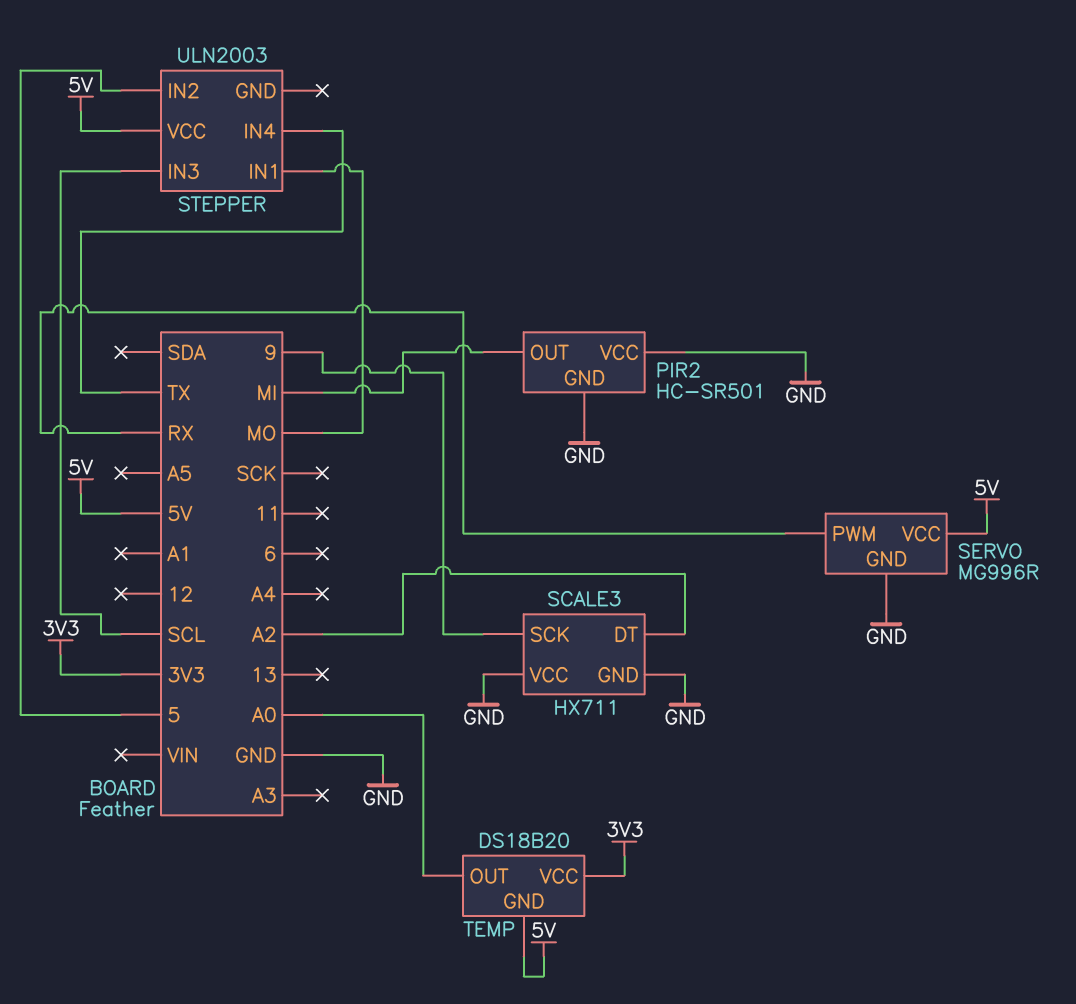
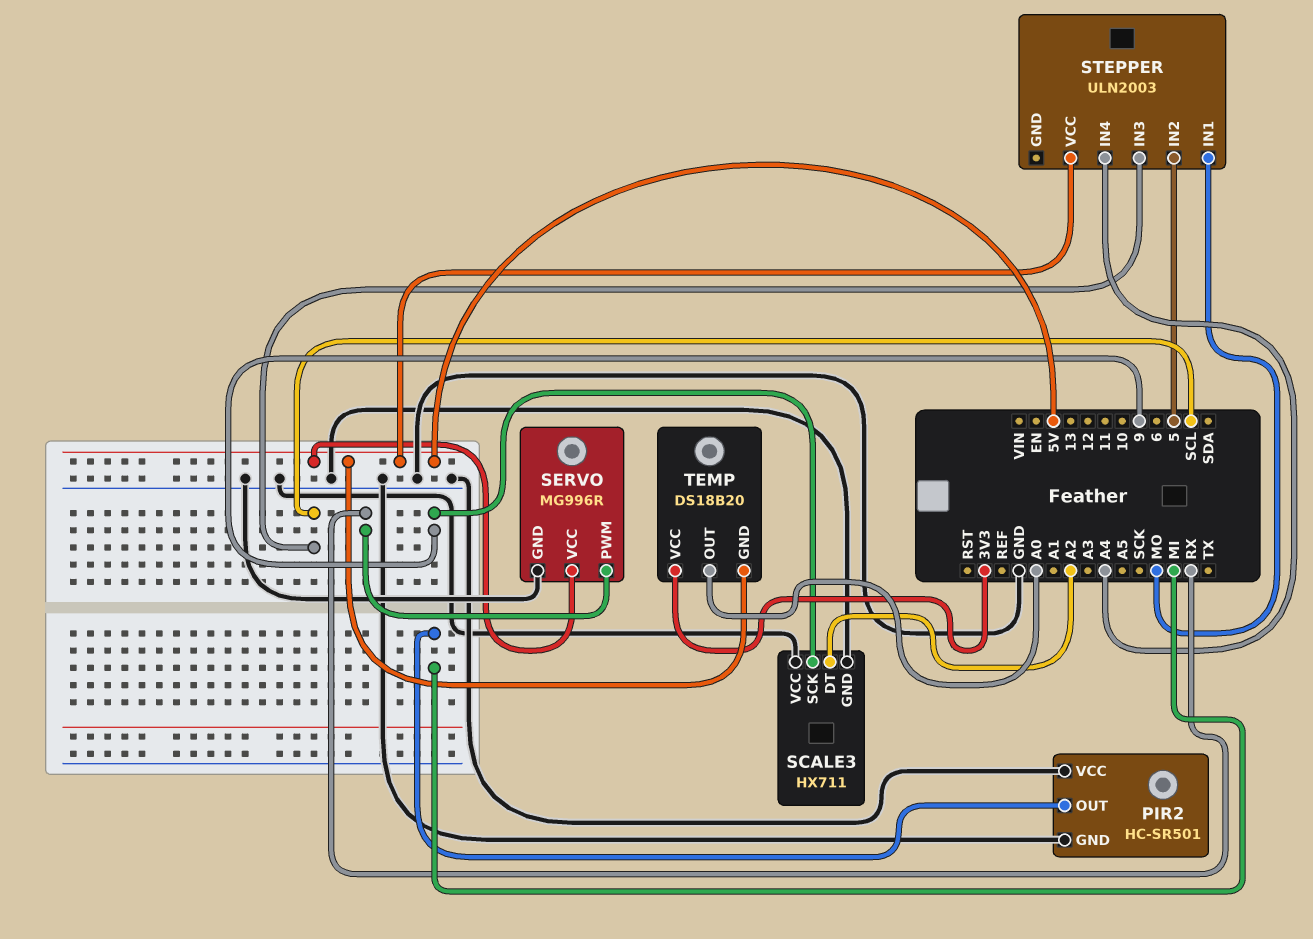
STEPPER pin IN4: TX -> A4

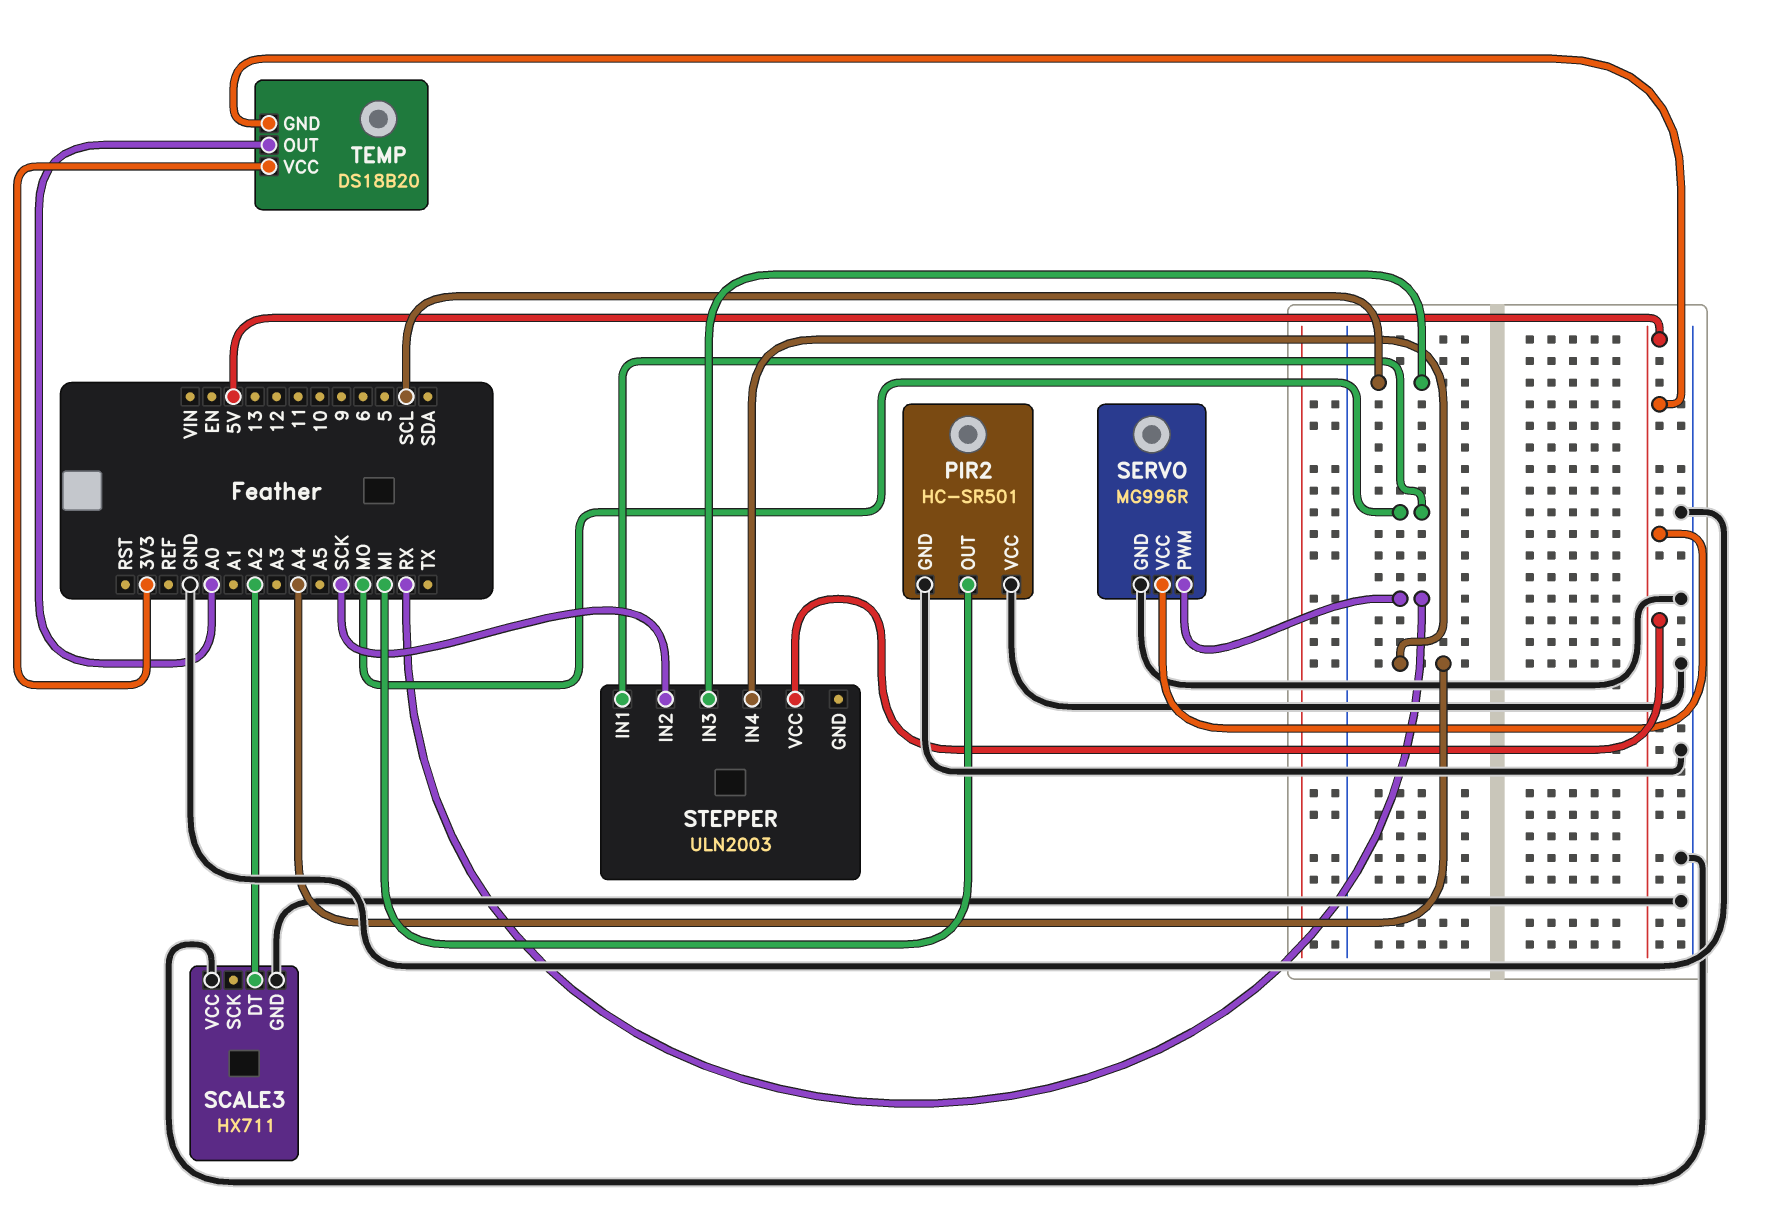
SCALE3 pin SCK: 9 -> none
STEPPER pin IN2: 5 -> SCK

